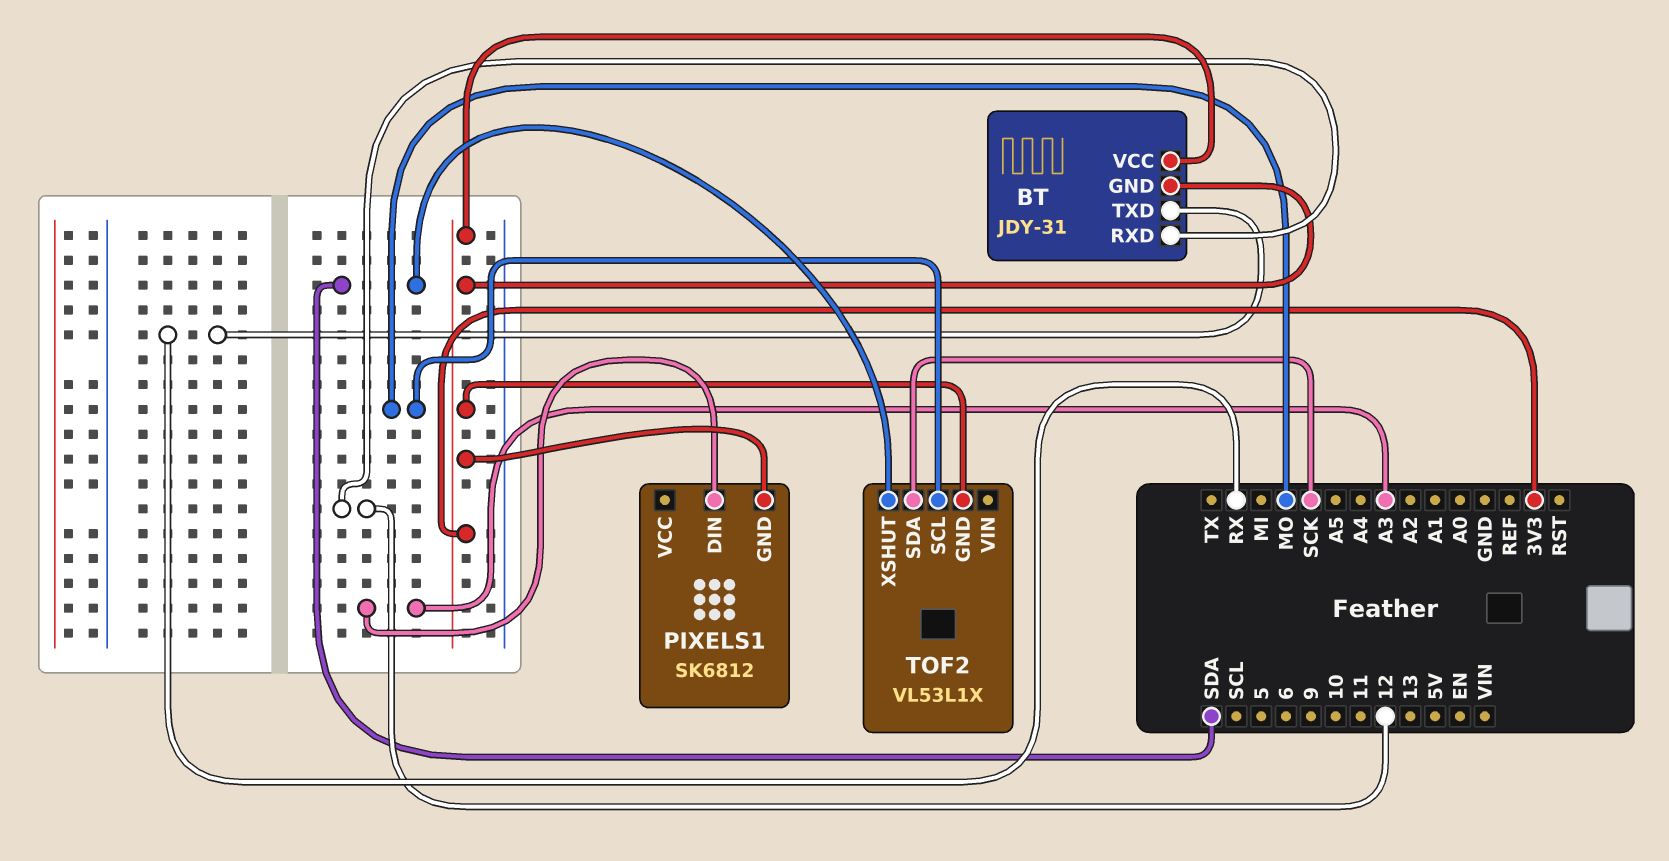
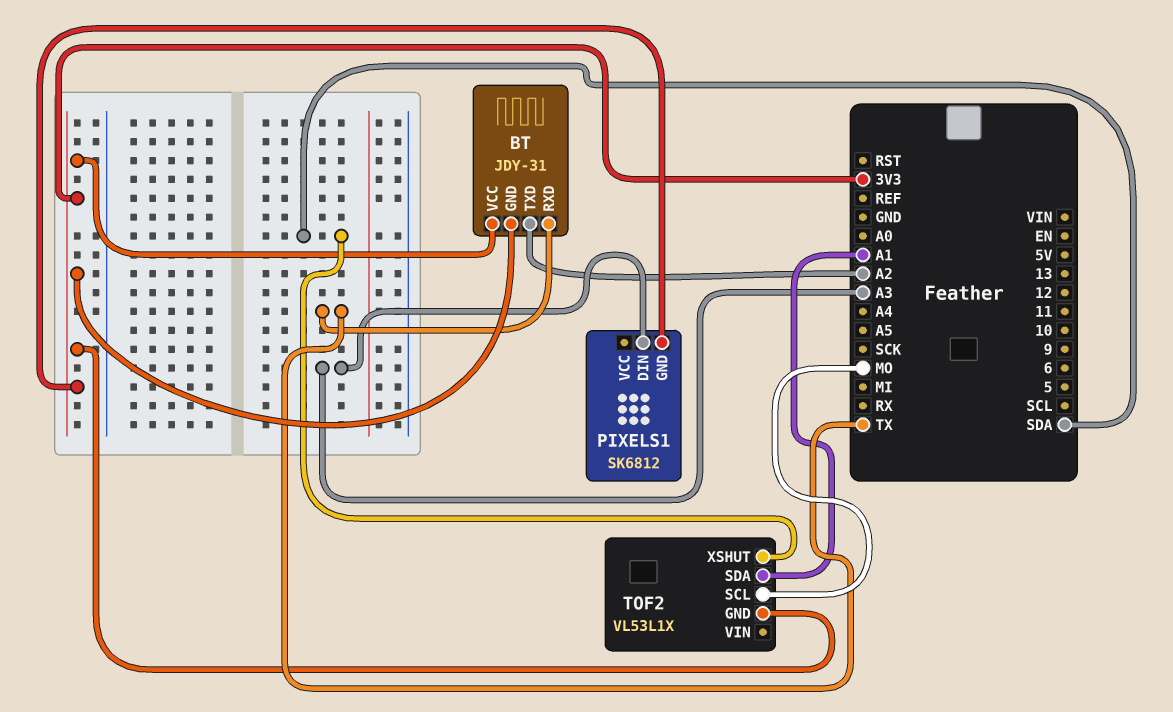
BT pin RXD: 12 -> TX
BT pin TXD: RX -> A2
TOF2 pin SDA: SCK -> A1

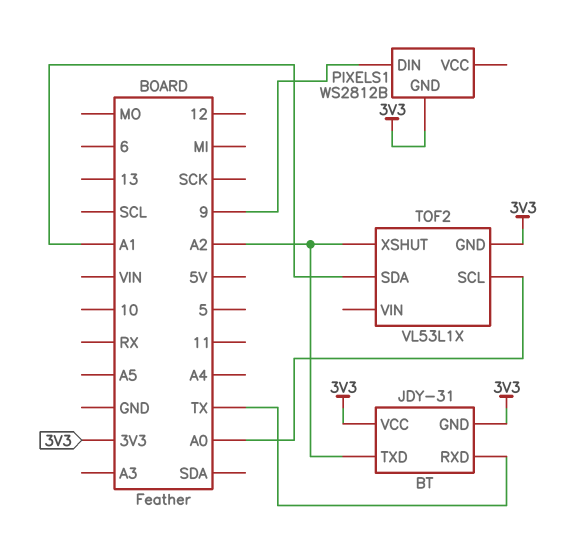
PIXELS1: SK6812 -> WS2812B
PIXELS1 pin DIN: A3 -> 9
TOF2 pin SCL: MO -> A0
TOF2 pin XSHUT: SDA -> A2

